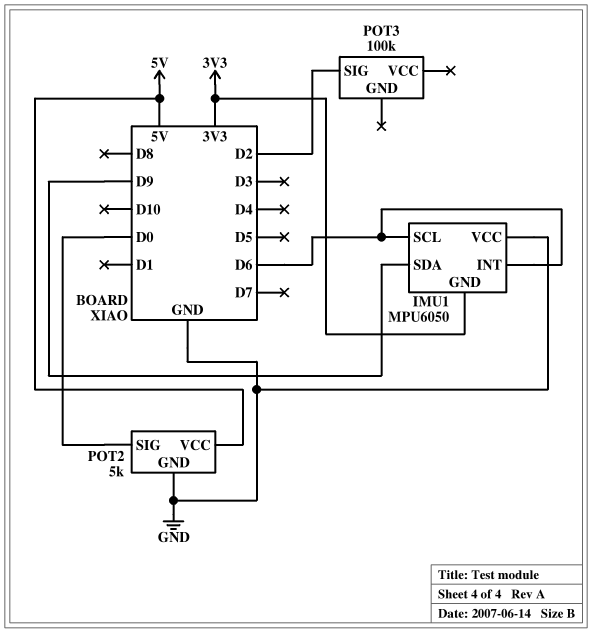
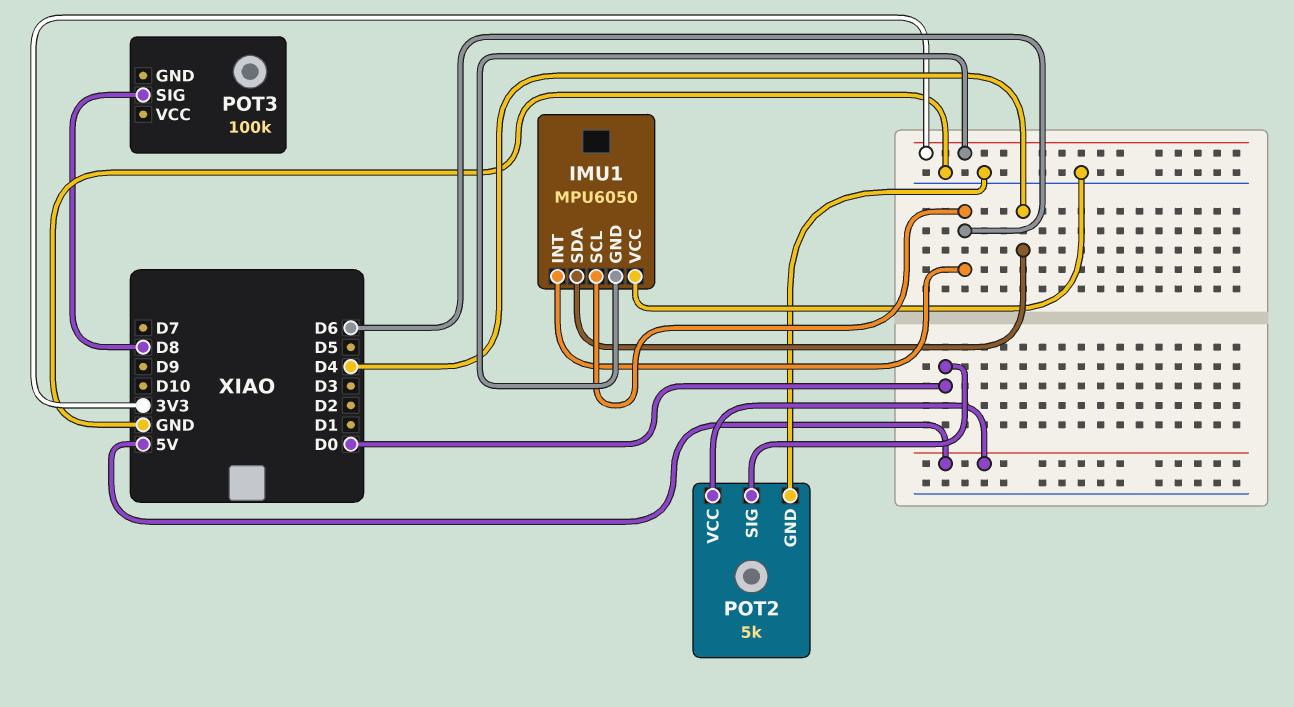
IMU1 pin SDA: D9 -> D4
POT3 pin SIG: D2 -> D8

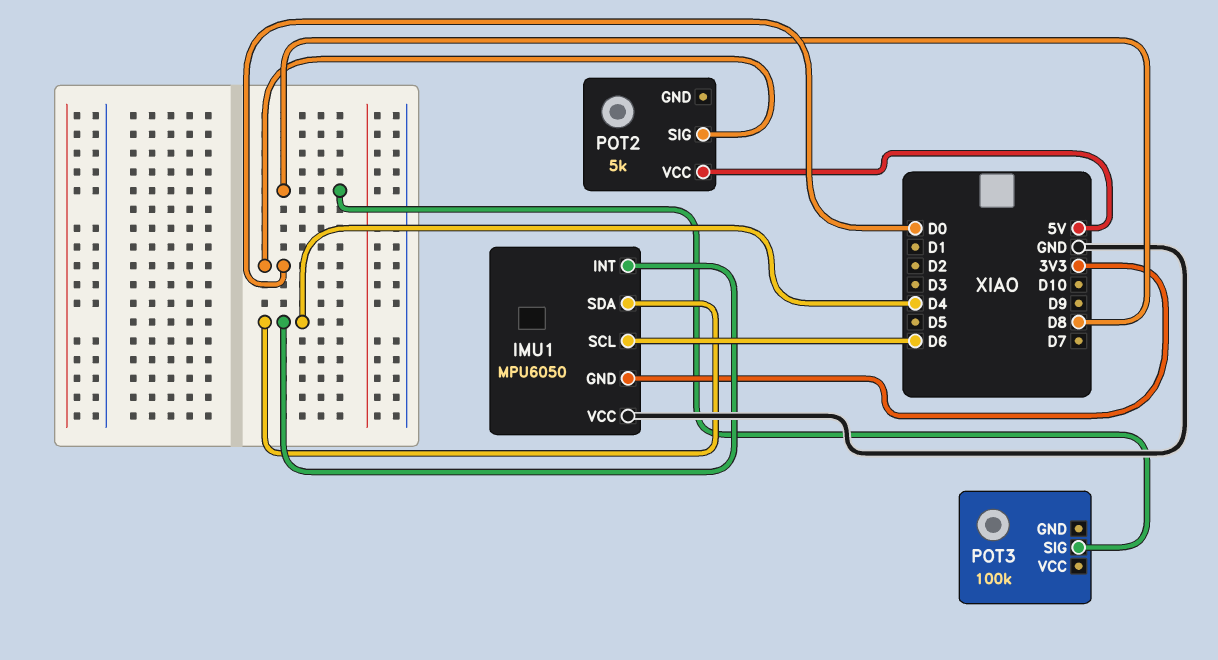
IMU1 pin INT: D6 -> D4
POT2 pin GND: GND -> none

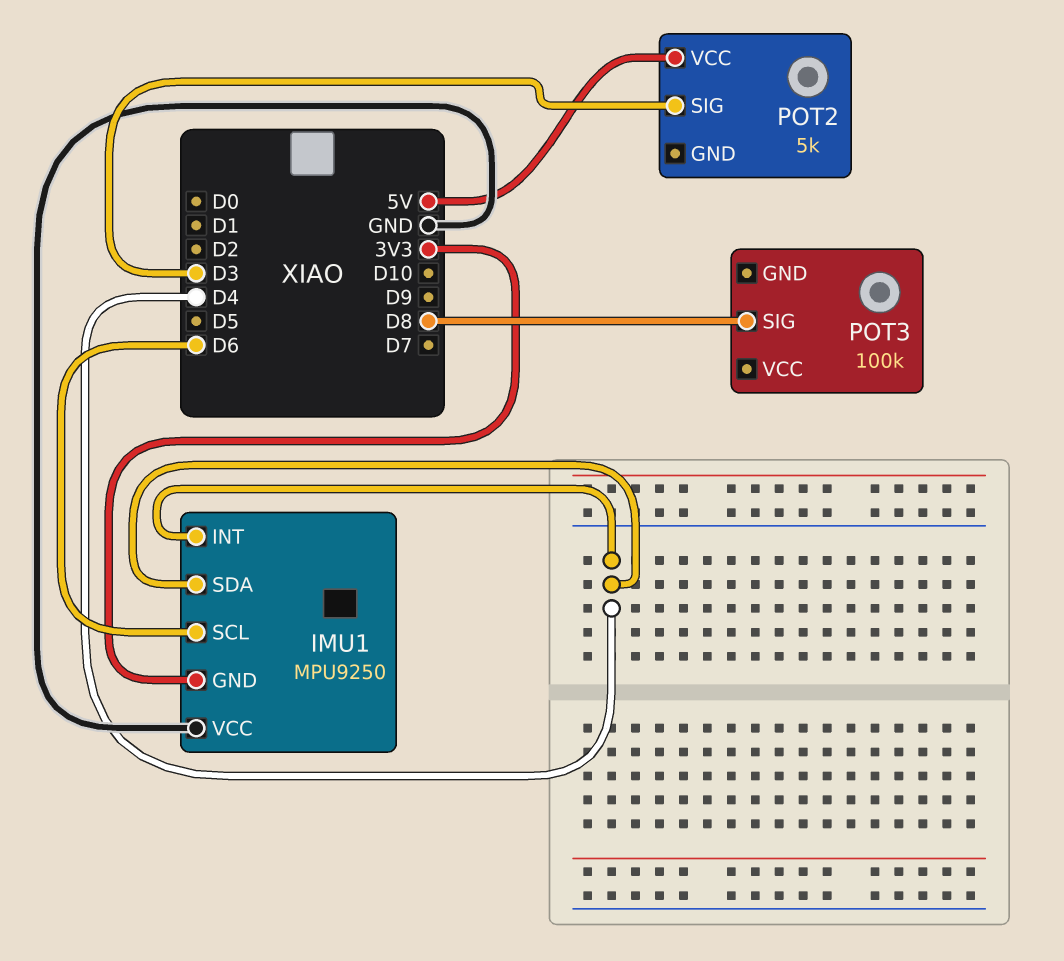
IMU1: MPU6050 -> MPU9250
POT2 pin SIG: D0 -> D3

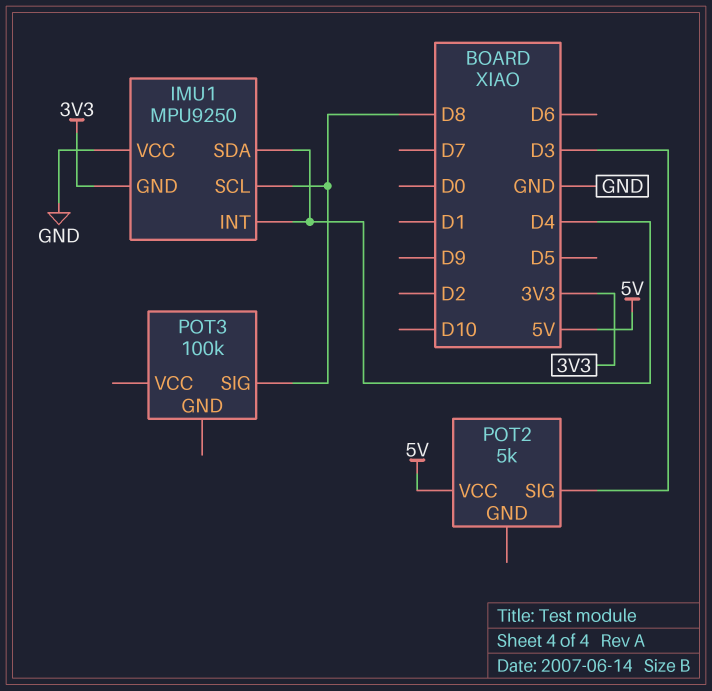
IMU1 pin SCL: D6 -> D8

